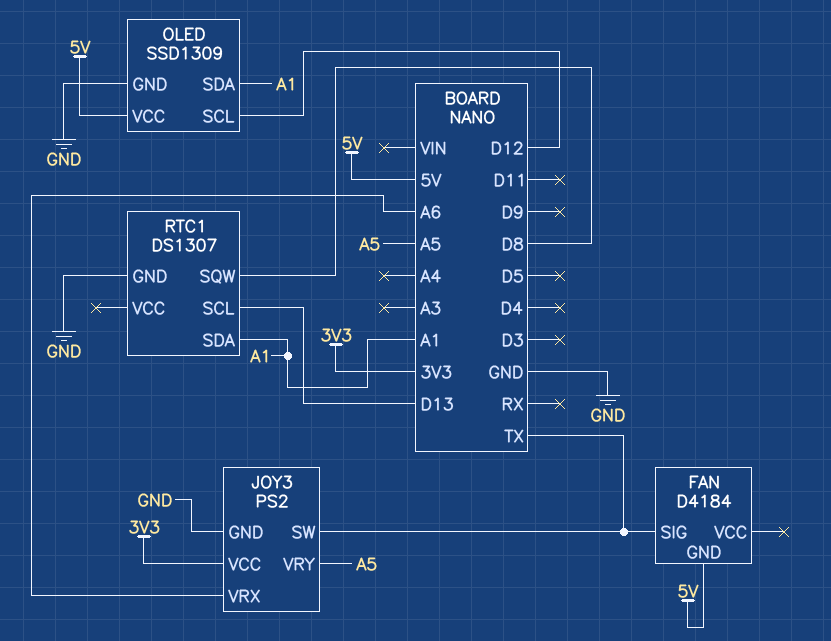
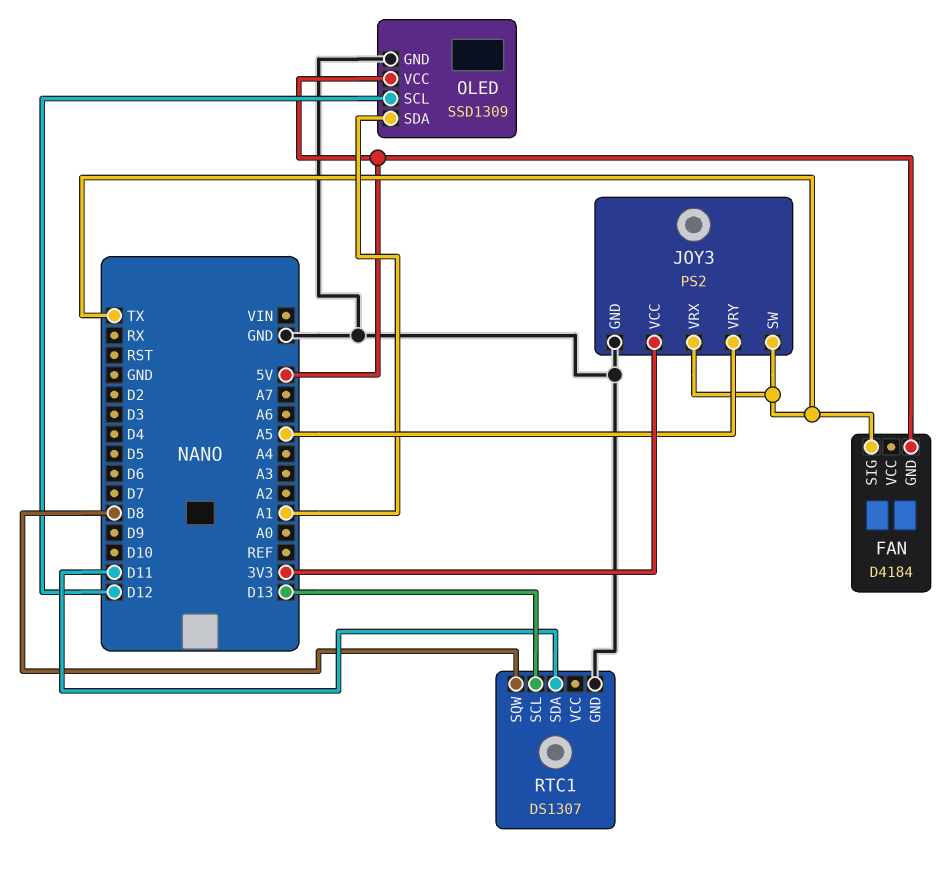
JOY3 pin VRX: A6 -> TX
RTC1 pin SDA: A1 -> D11

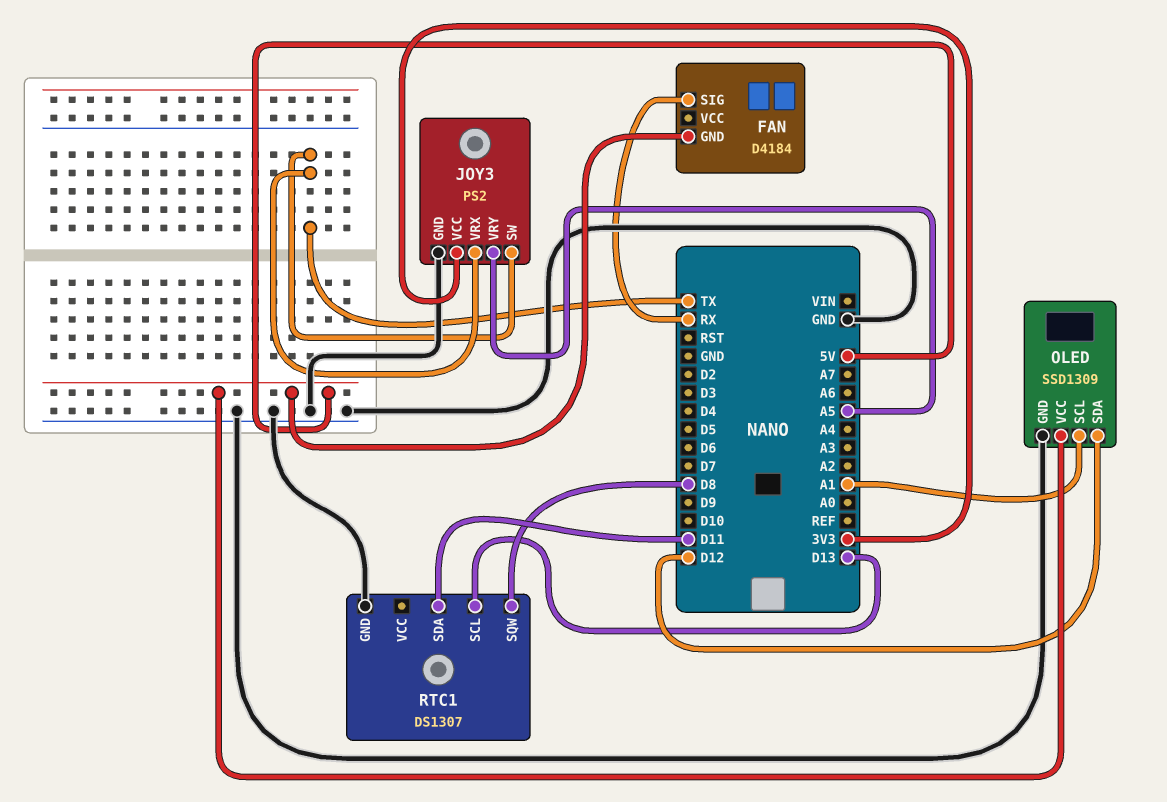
FAN pin SIG: TX -> RX
OLED pin SCL: D12 -> A1
OLED pin SDA: A1 -> D12

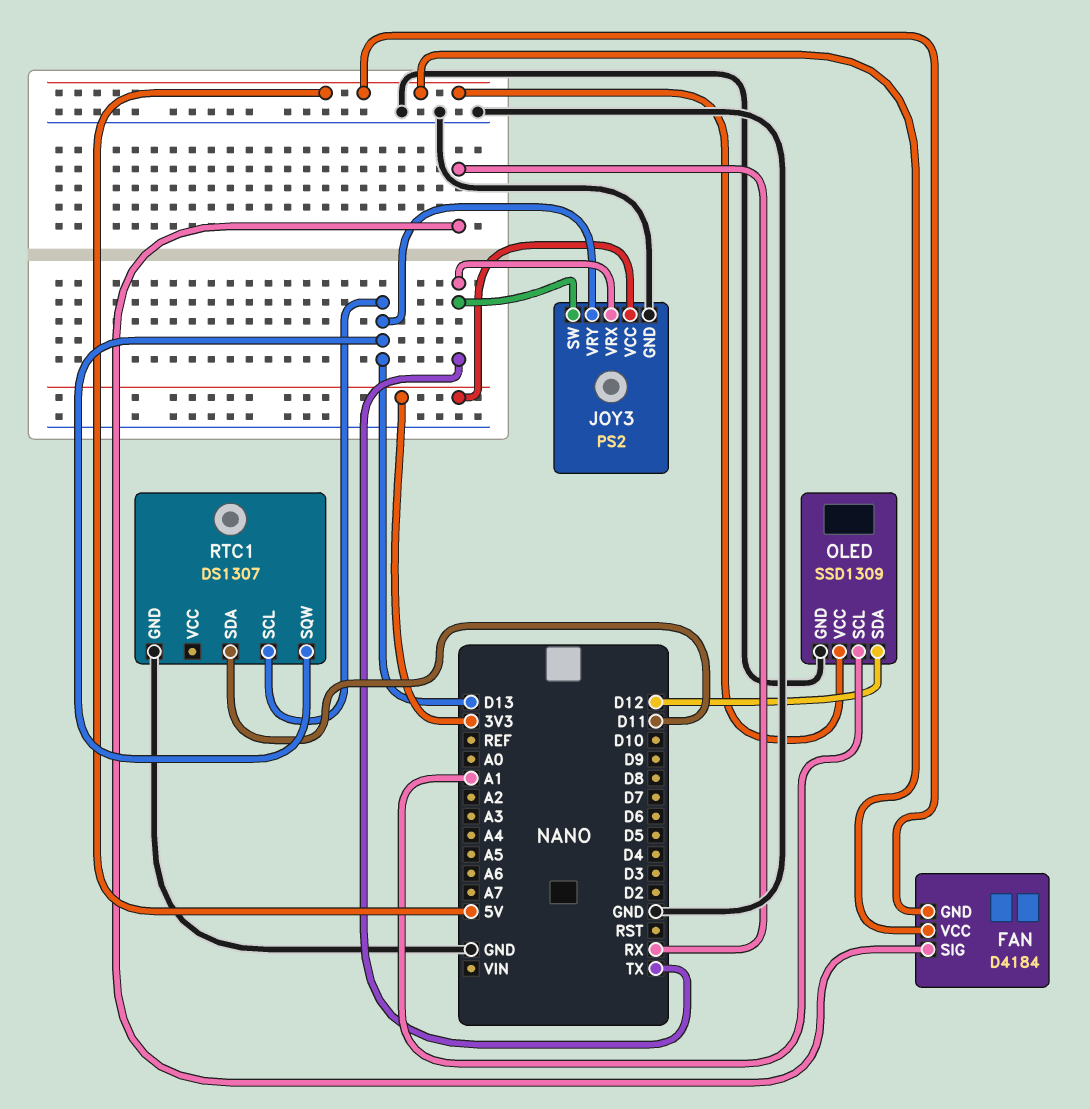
FAN pin VCC: none -> 5V
JOY3 pin VRY: A5 -> D13
RTC1 pin SQW: D8 -> D13

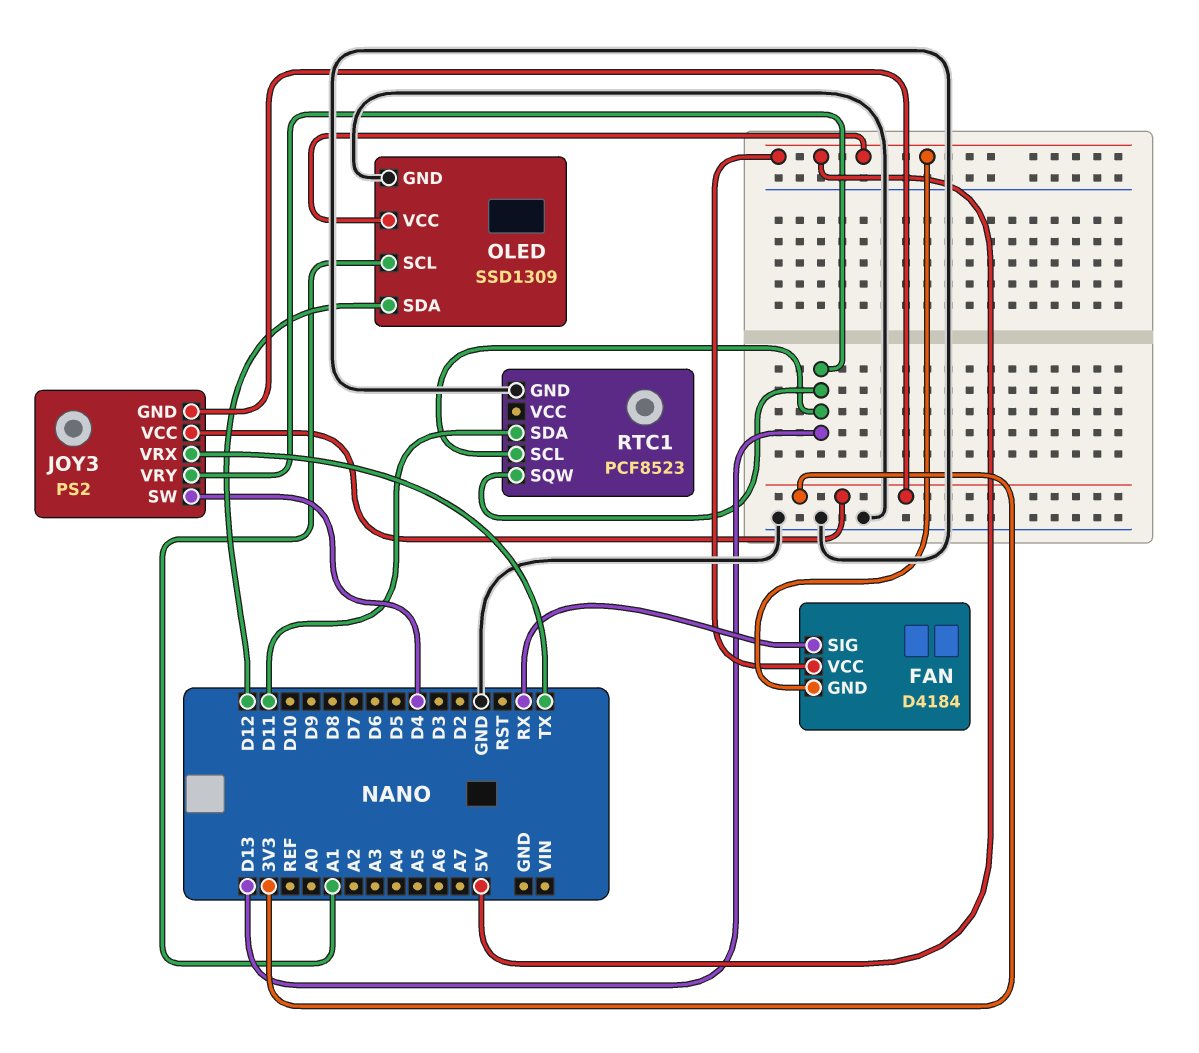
JOY3 pin GND: GND -> 3V3
JOY3 pin SW: TX -> D4
RTC1: DS1307 -> PCF8523

